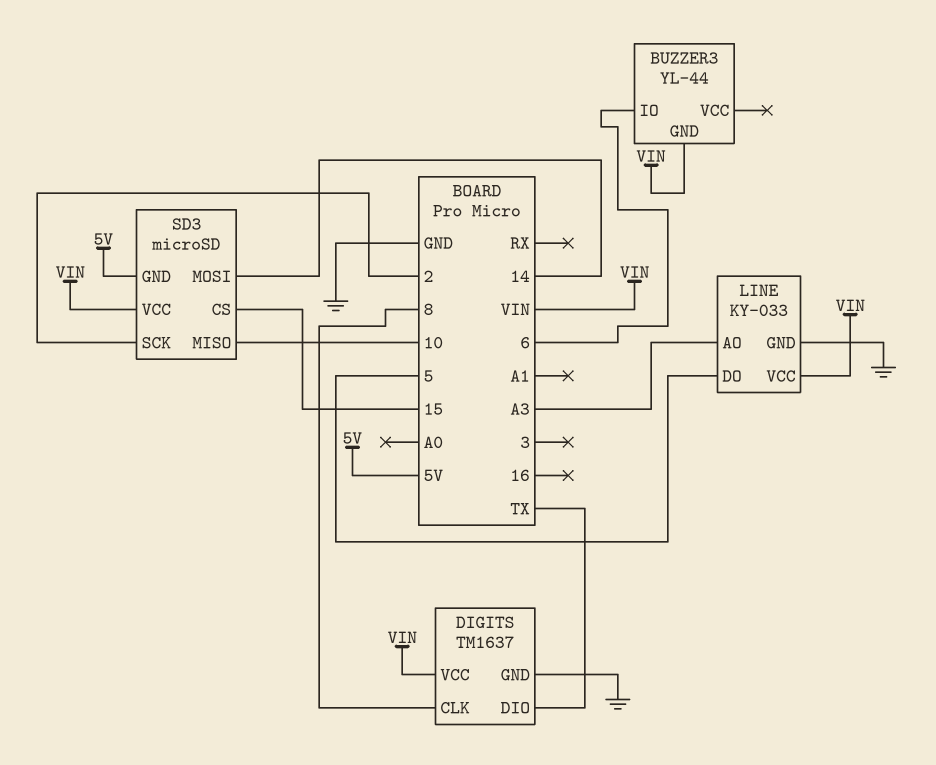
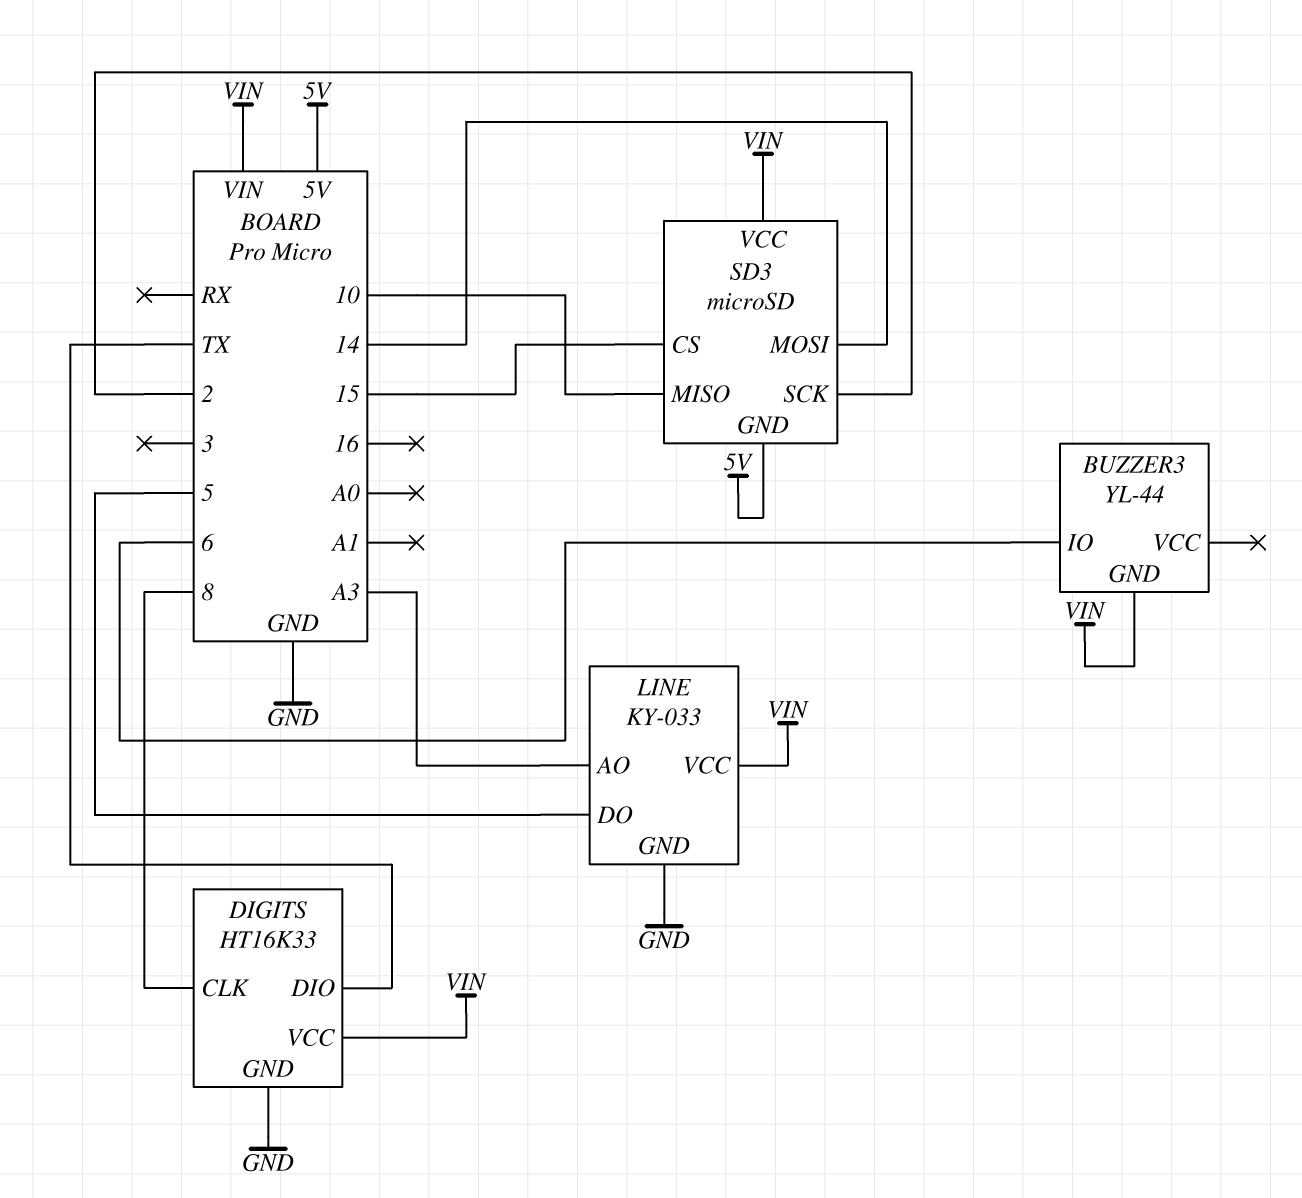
DIGITS: TM1637 -> HT16K33

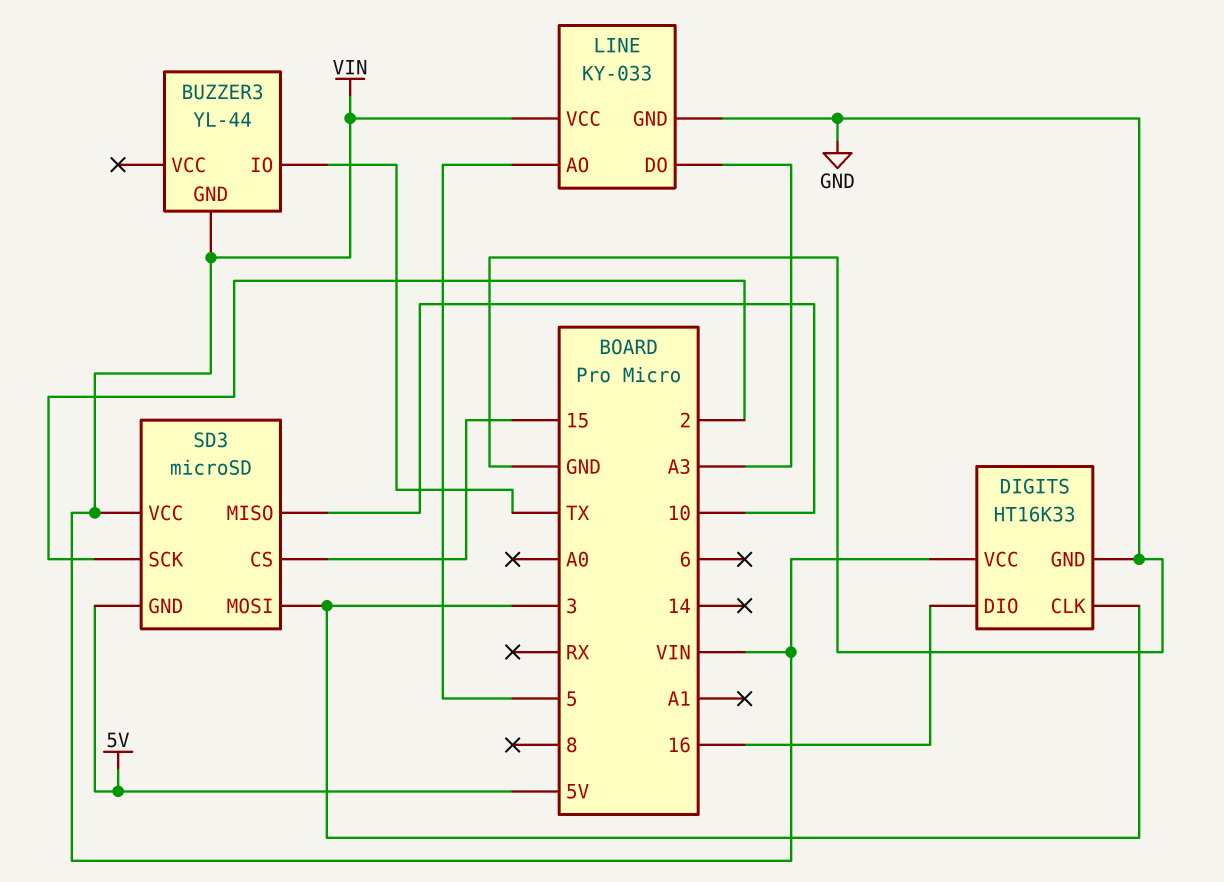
BUZZER3 pin IO: 6 -> TX
DIGITS pin CLK: 8 -> 3
DIGITS pin DIO: TX -> 16
LINE pin AO: A3 -> 5
LINE pin DO: 5 -> A3
SD3 pin MOSI: 14 -> 3

